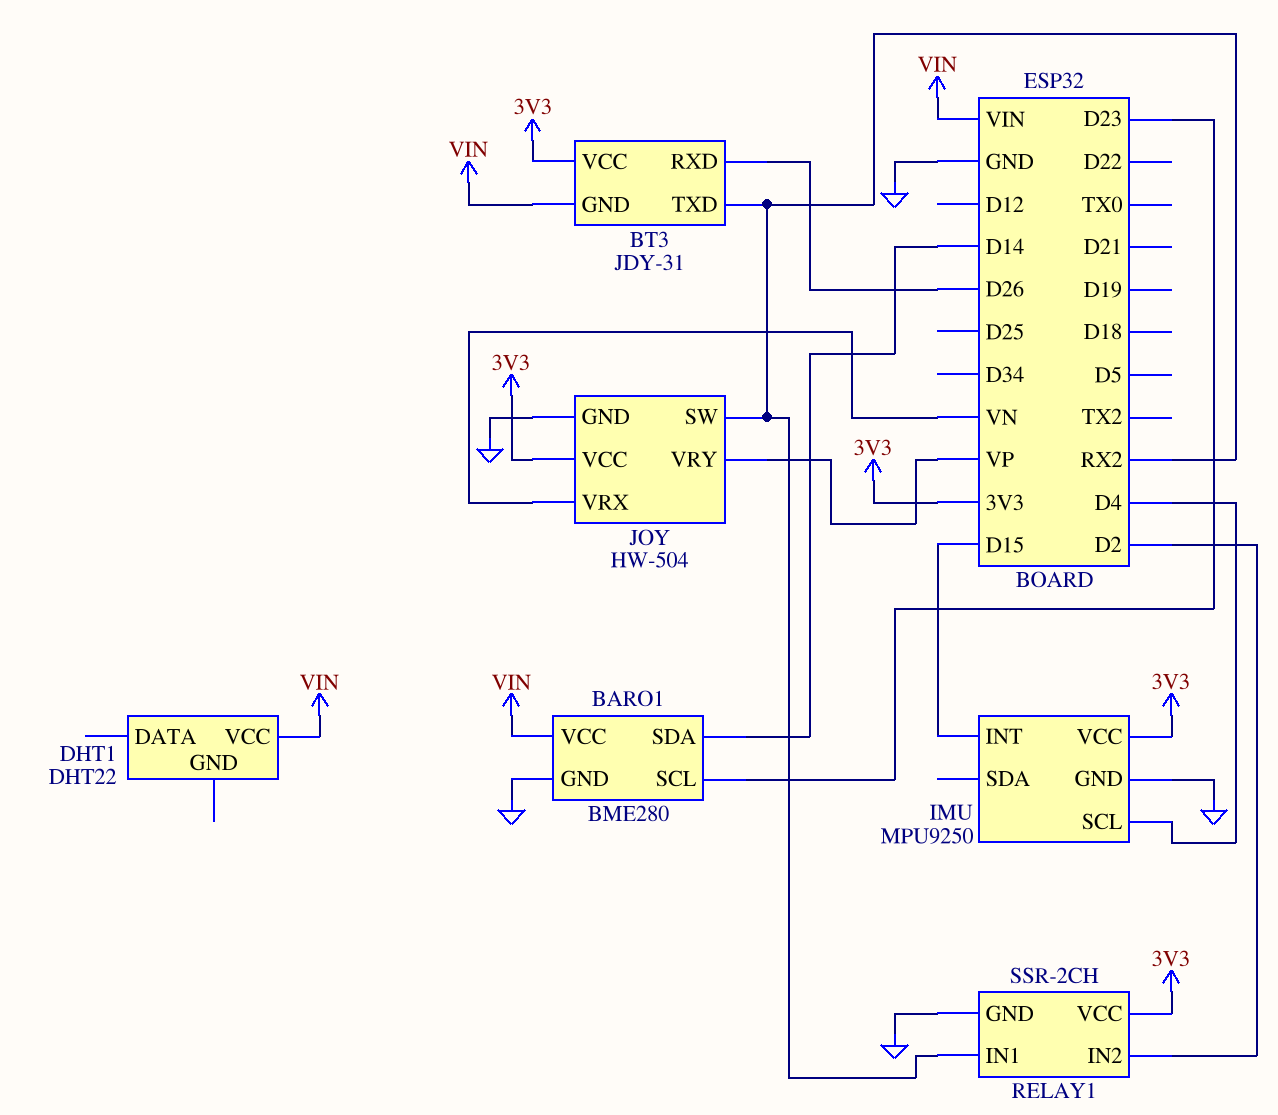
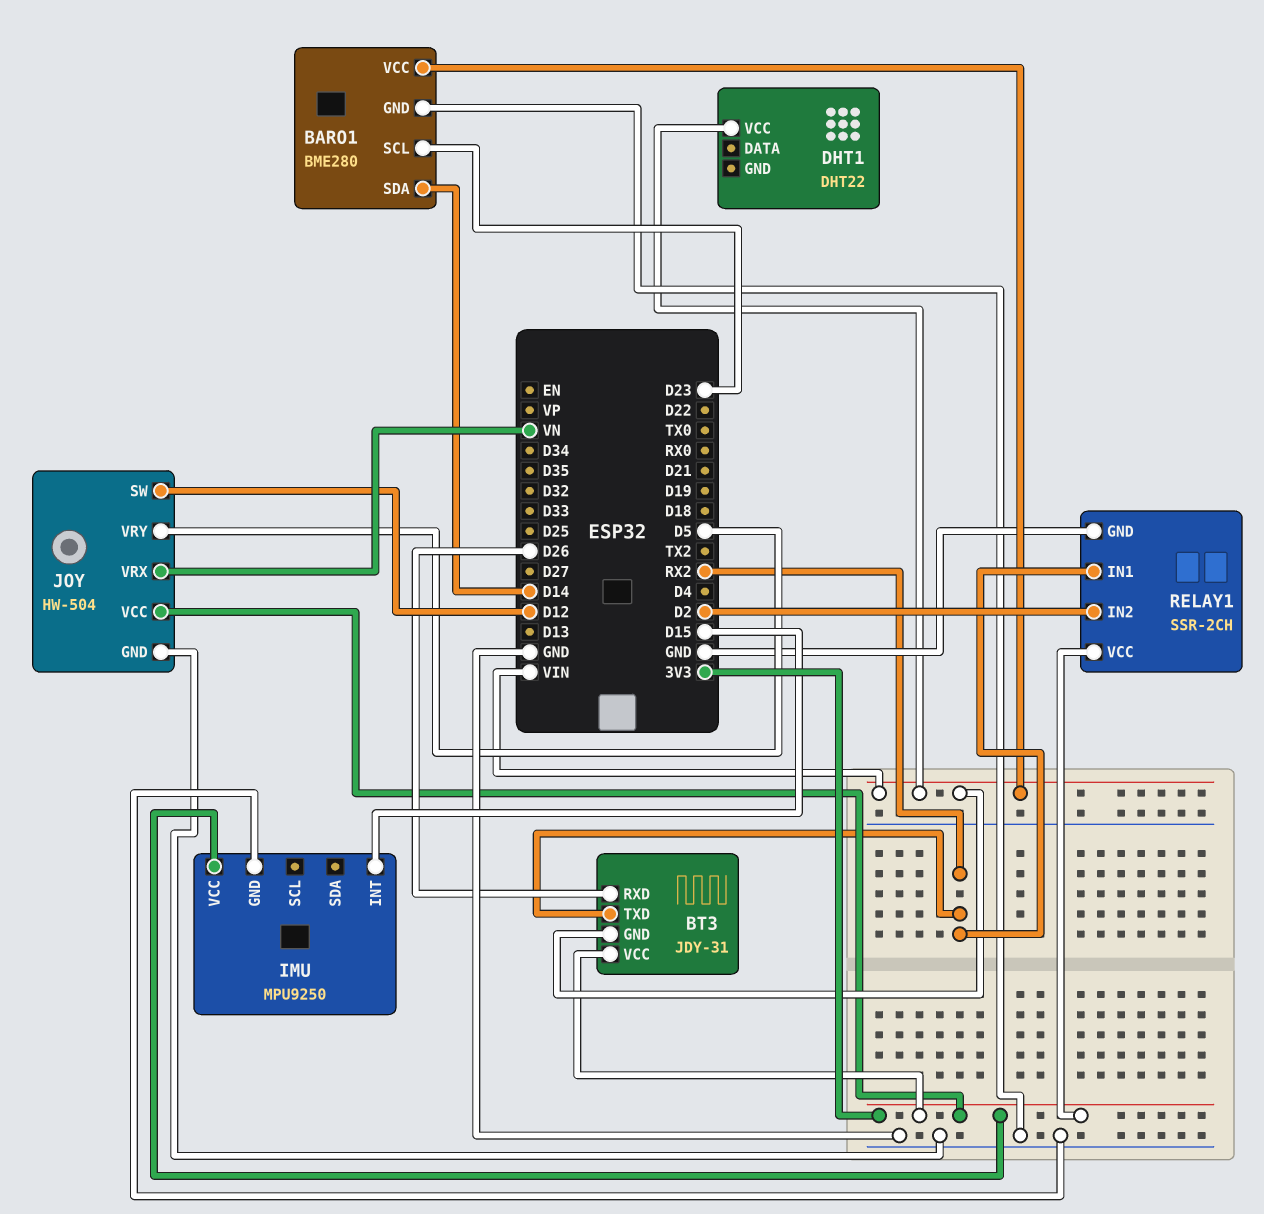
IMU pin SCL: D4 -> none
JOY pin SW: RX2 -> D12
JOY pin VRY: VP -> D5

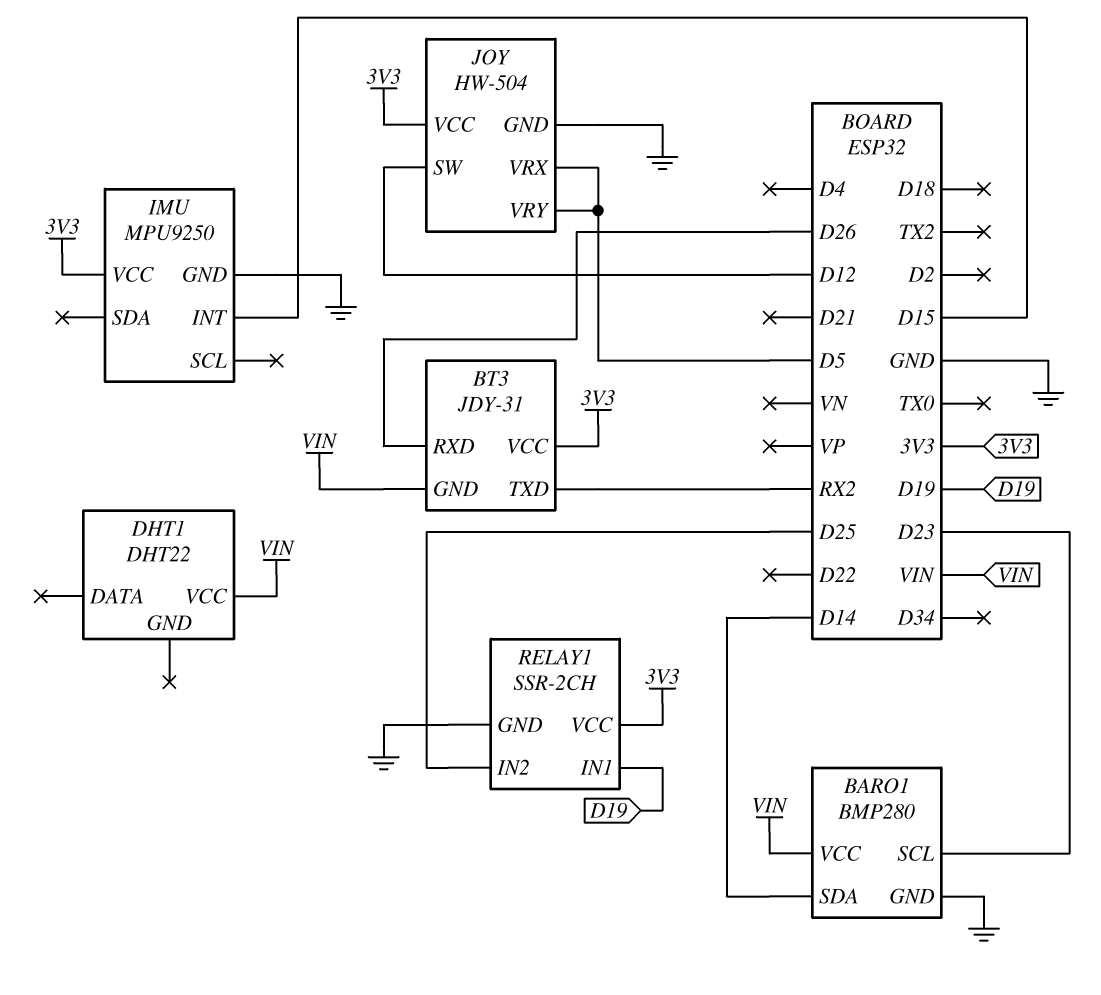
BARO1: BME280 -> BMP280
JOY pin VRX: VN -> D5
RELAY1 pin IN1: RX2 -> D19
RELAY1 pin IN2: D2 -> D25

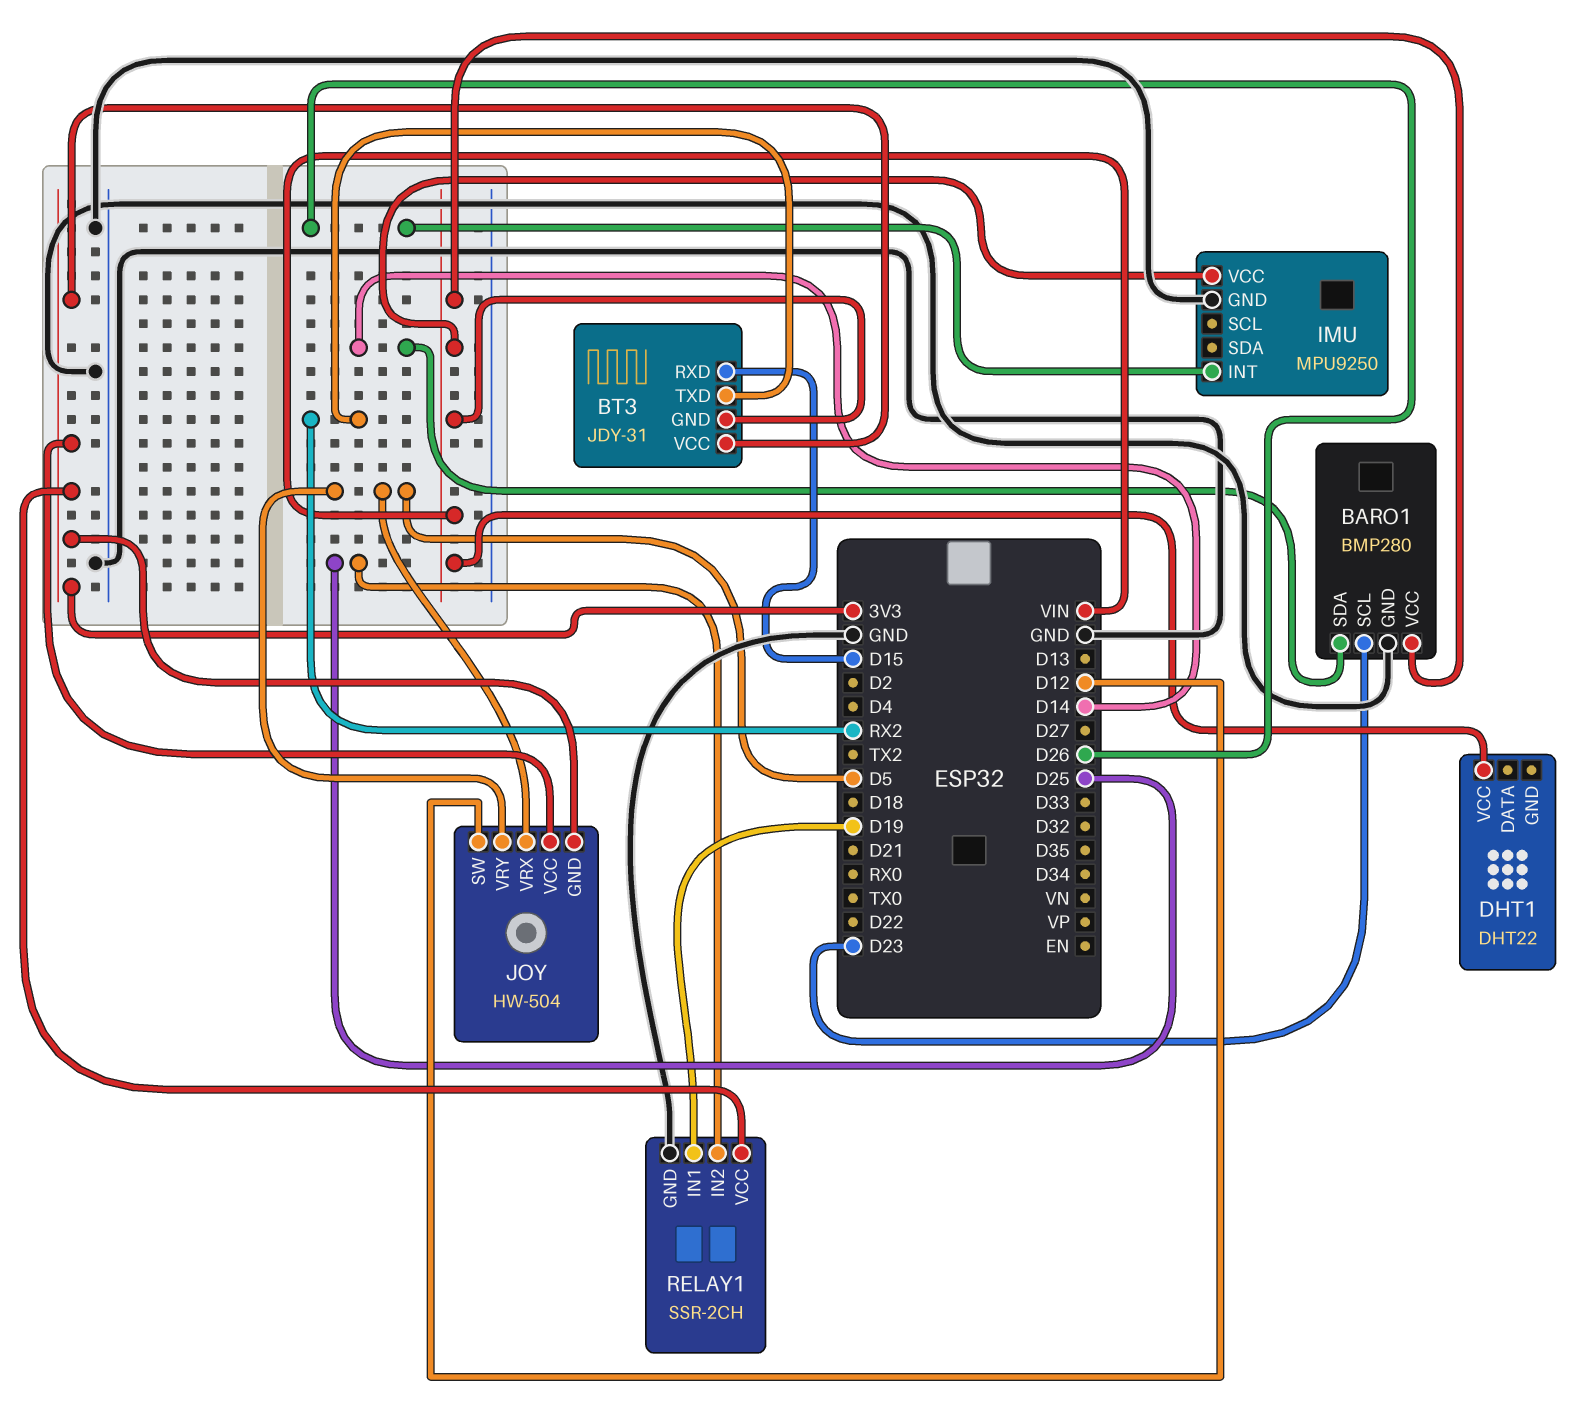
BT3 pin RXD: D26 -> D15
IMU pin INT: D15 -> D26
IMU pin VCC: 3V3 -> VIN
JOY pin GND: GND -> 3V3

